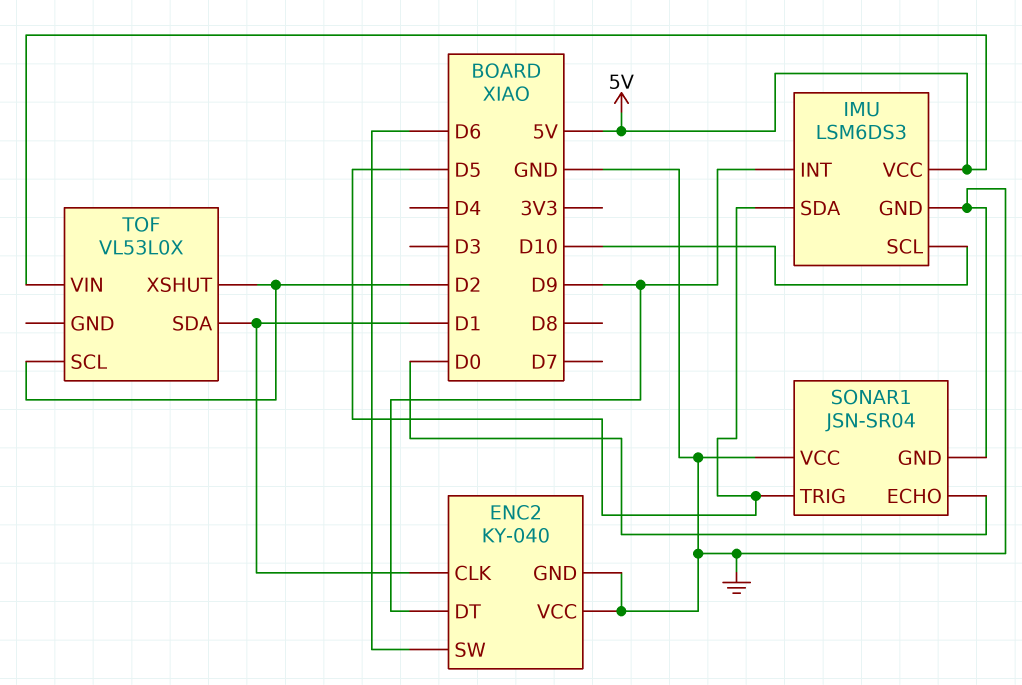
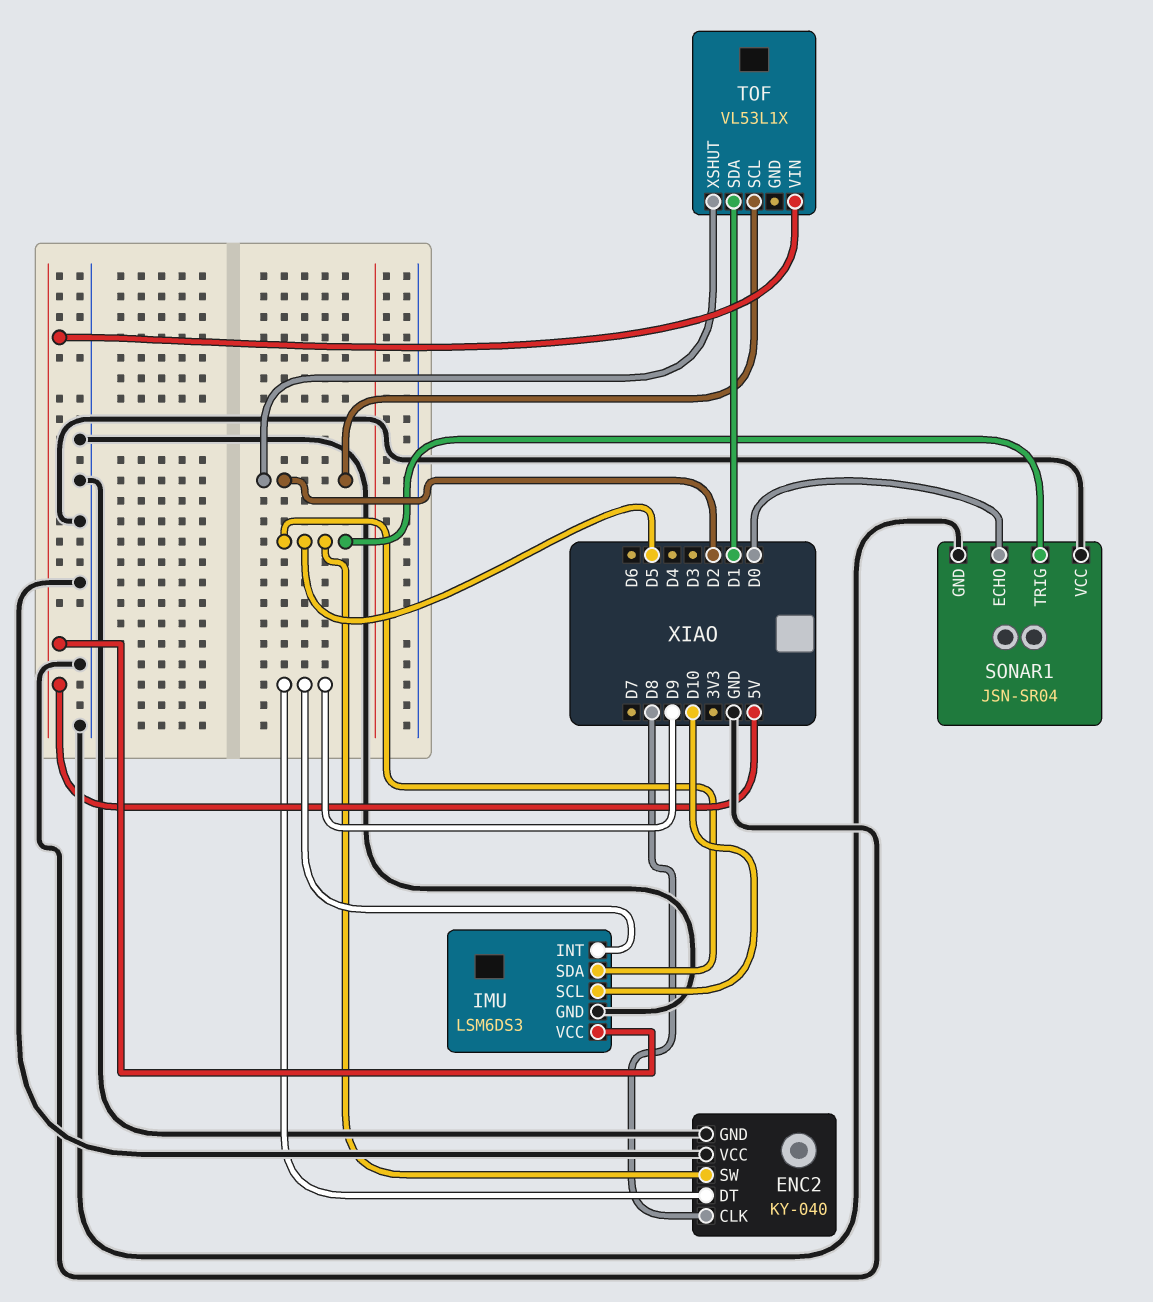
ENC2 pin CLK: D1 -> D8
ENC2 pin SW: D6 -> D5
TOF: VL53L0X -> VL53L1X

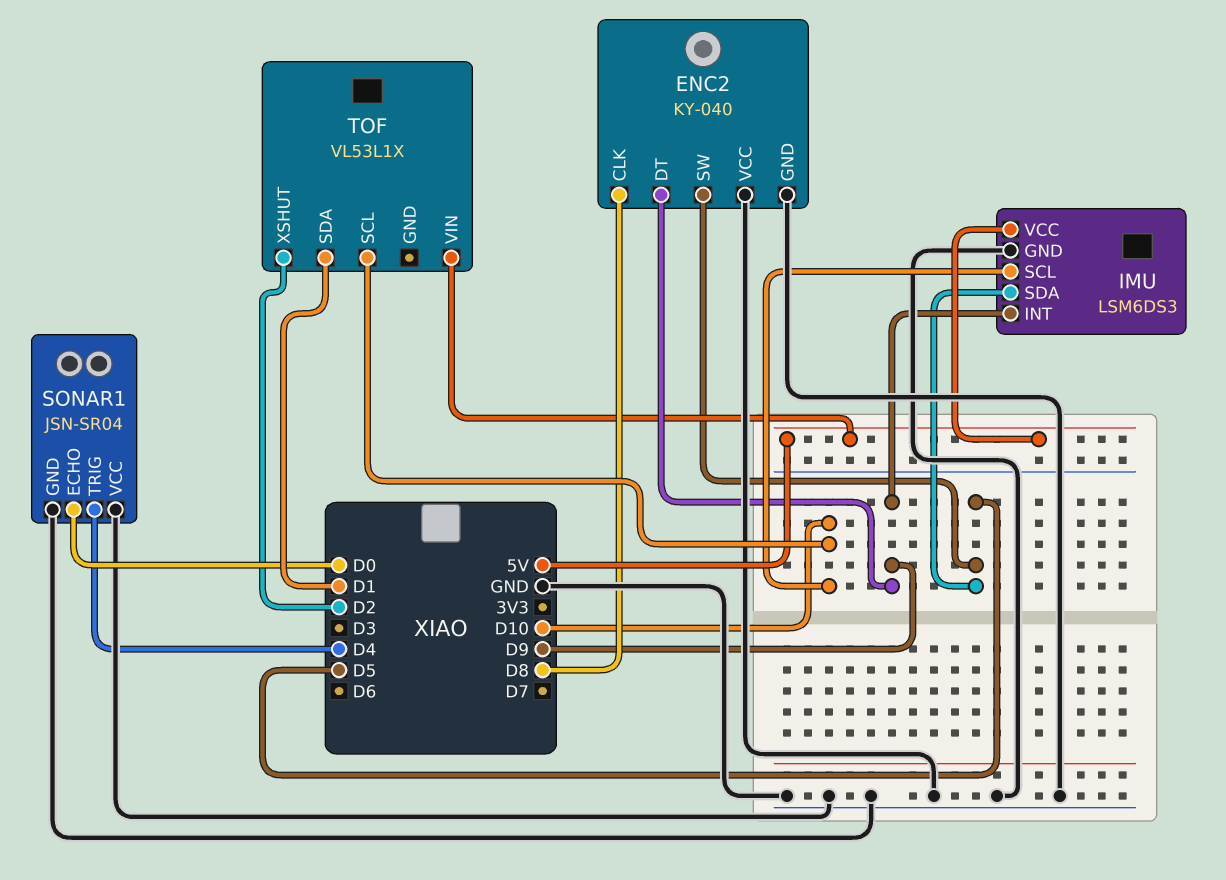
SONAR1 pin TRIG: D5 -> D4
TOF pin SCL: D2 -> D10

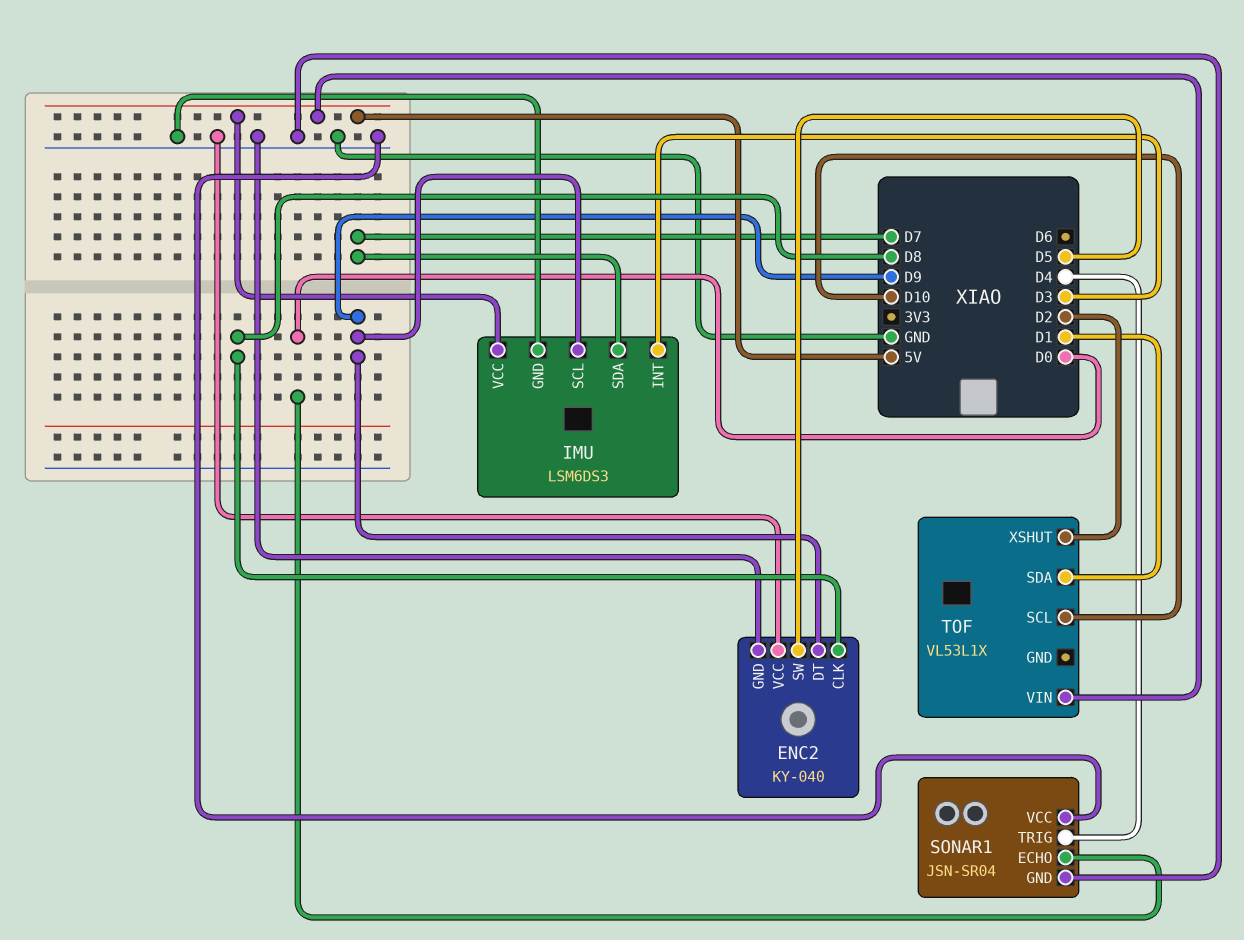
IMU pin INT: D9 -> D3
IMU pin SCL: D10 -> D9
IMU pin SDA: D5 -> D7

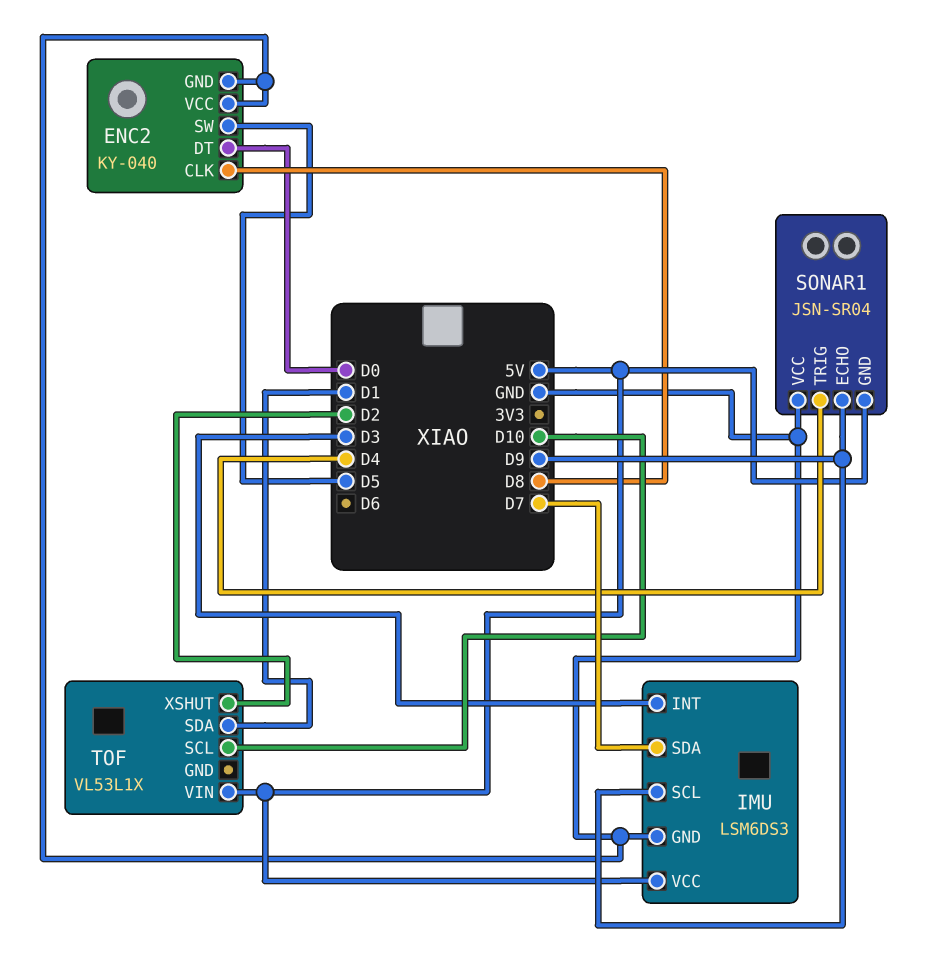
ENC2 pin DT: D9 -> D0
SONAR1 pin ECHO: D0 -> D9
SONAR1 pin GND: GND -> 5V

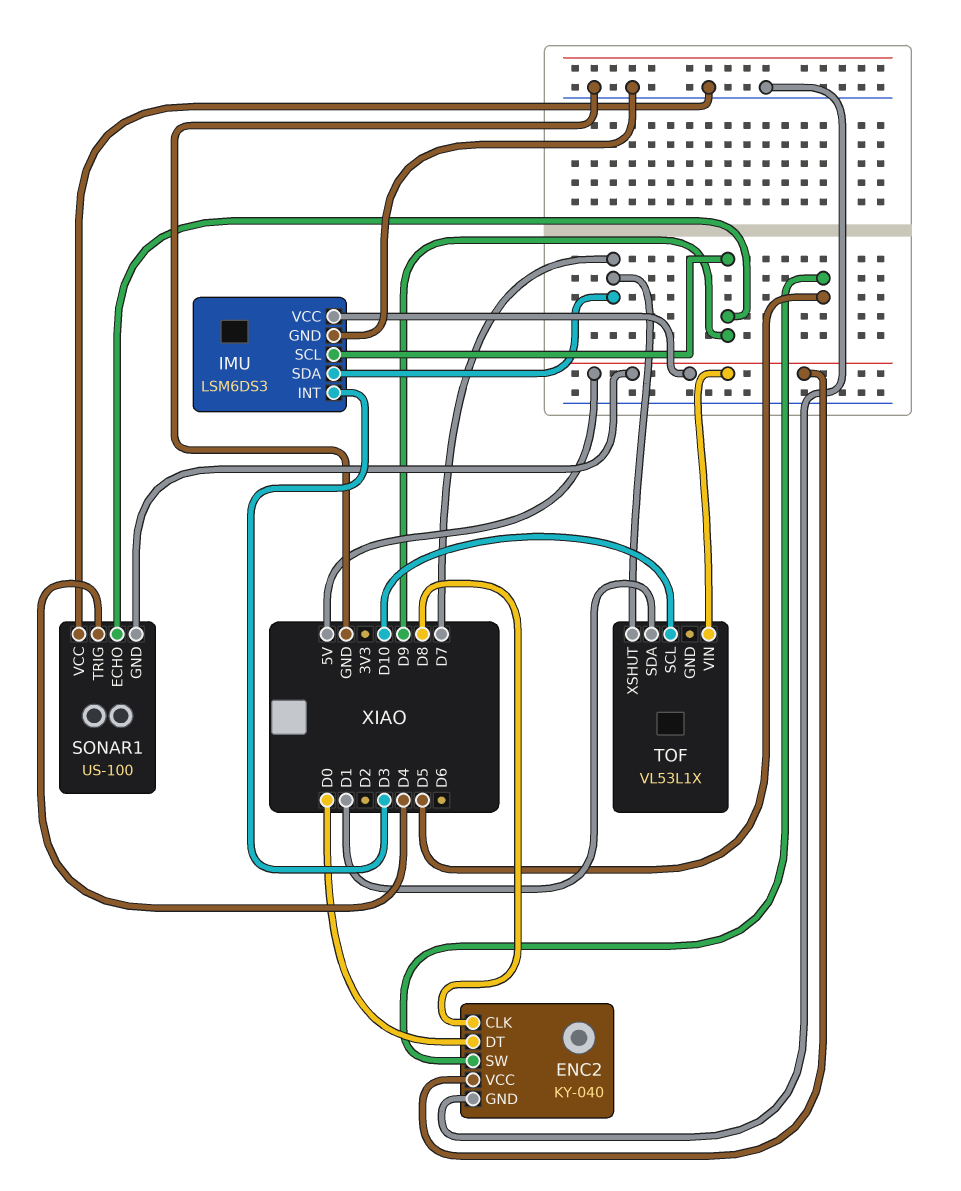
ENC2 pin VCC: GND -> 5V
SONAR1: JSN-SR04 -> US-100
TOF pin XSHUT: D2 -> D7

